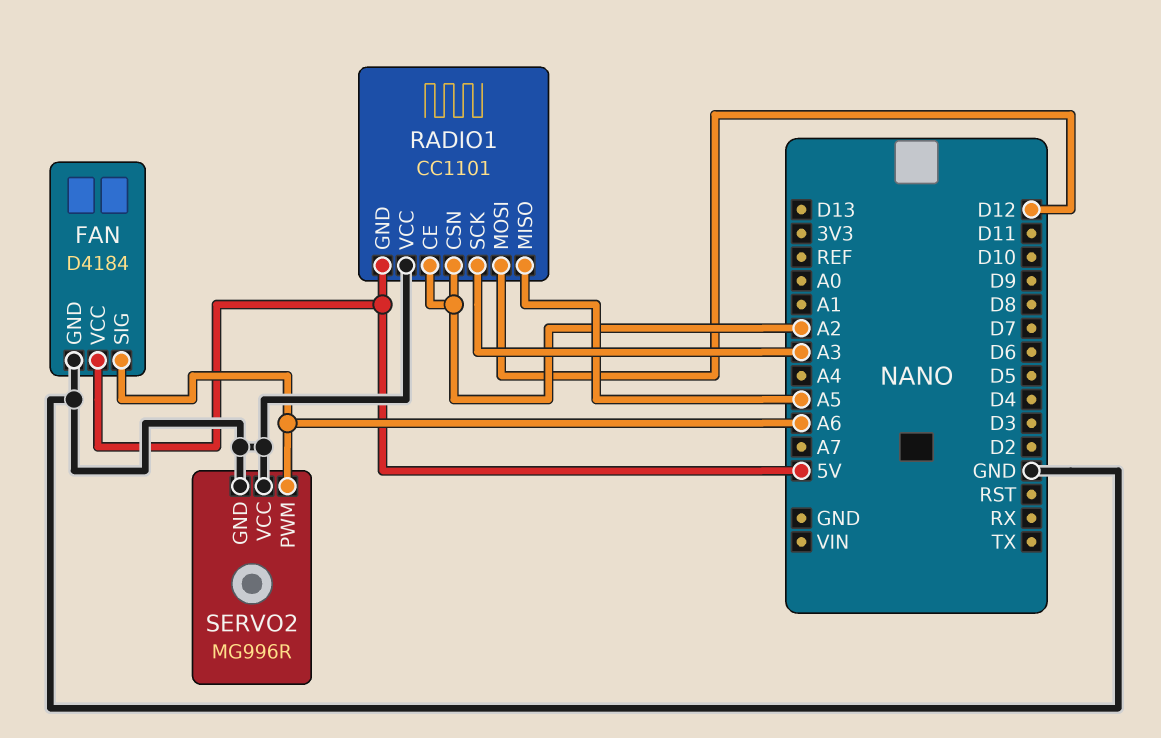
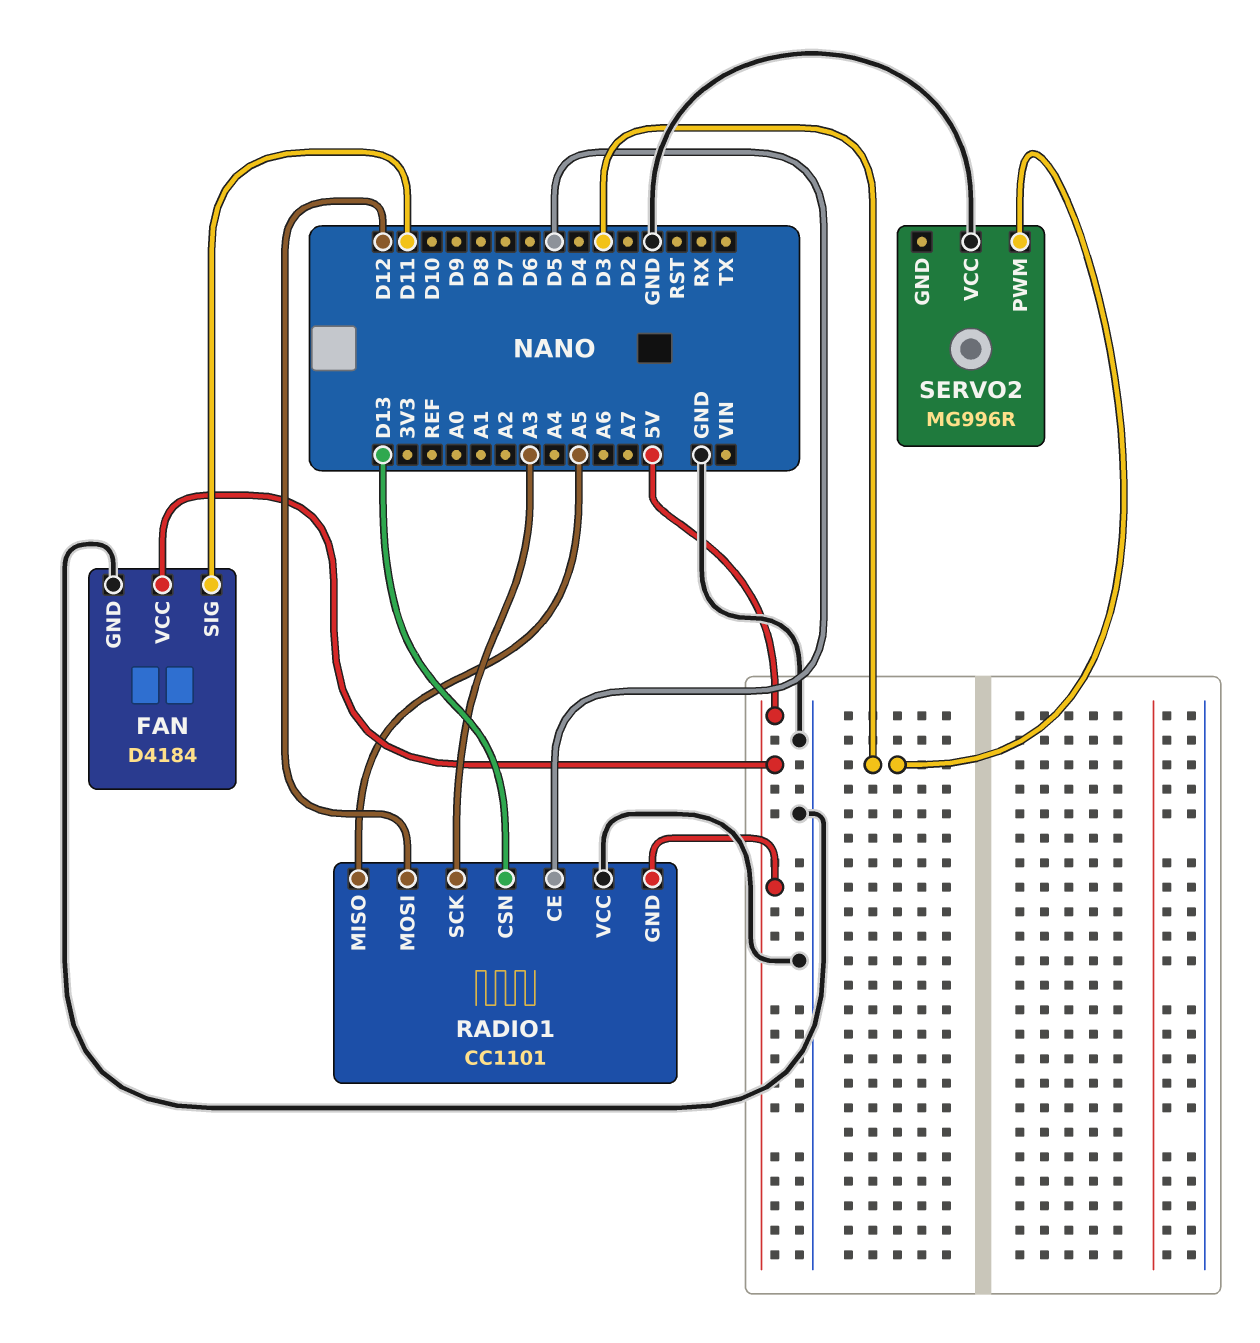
FAN pin SIG: A6 -> D11
RADIO1 pin CE: A2 -> D5
RADIO1 pin CSN: A2 -> D13
SERVO2 pin GND: GND -> none
SERVO2 pin PWM: A6 -> D3

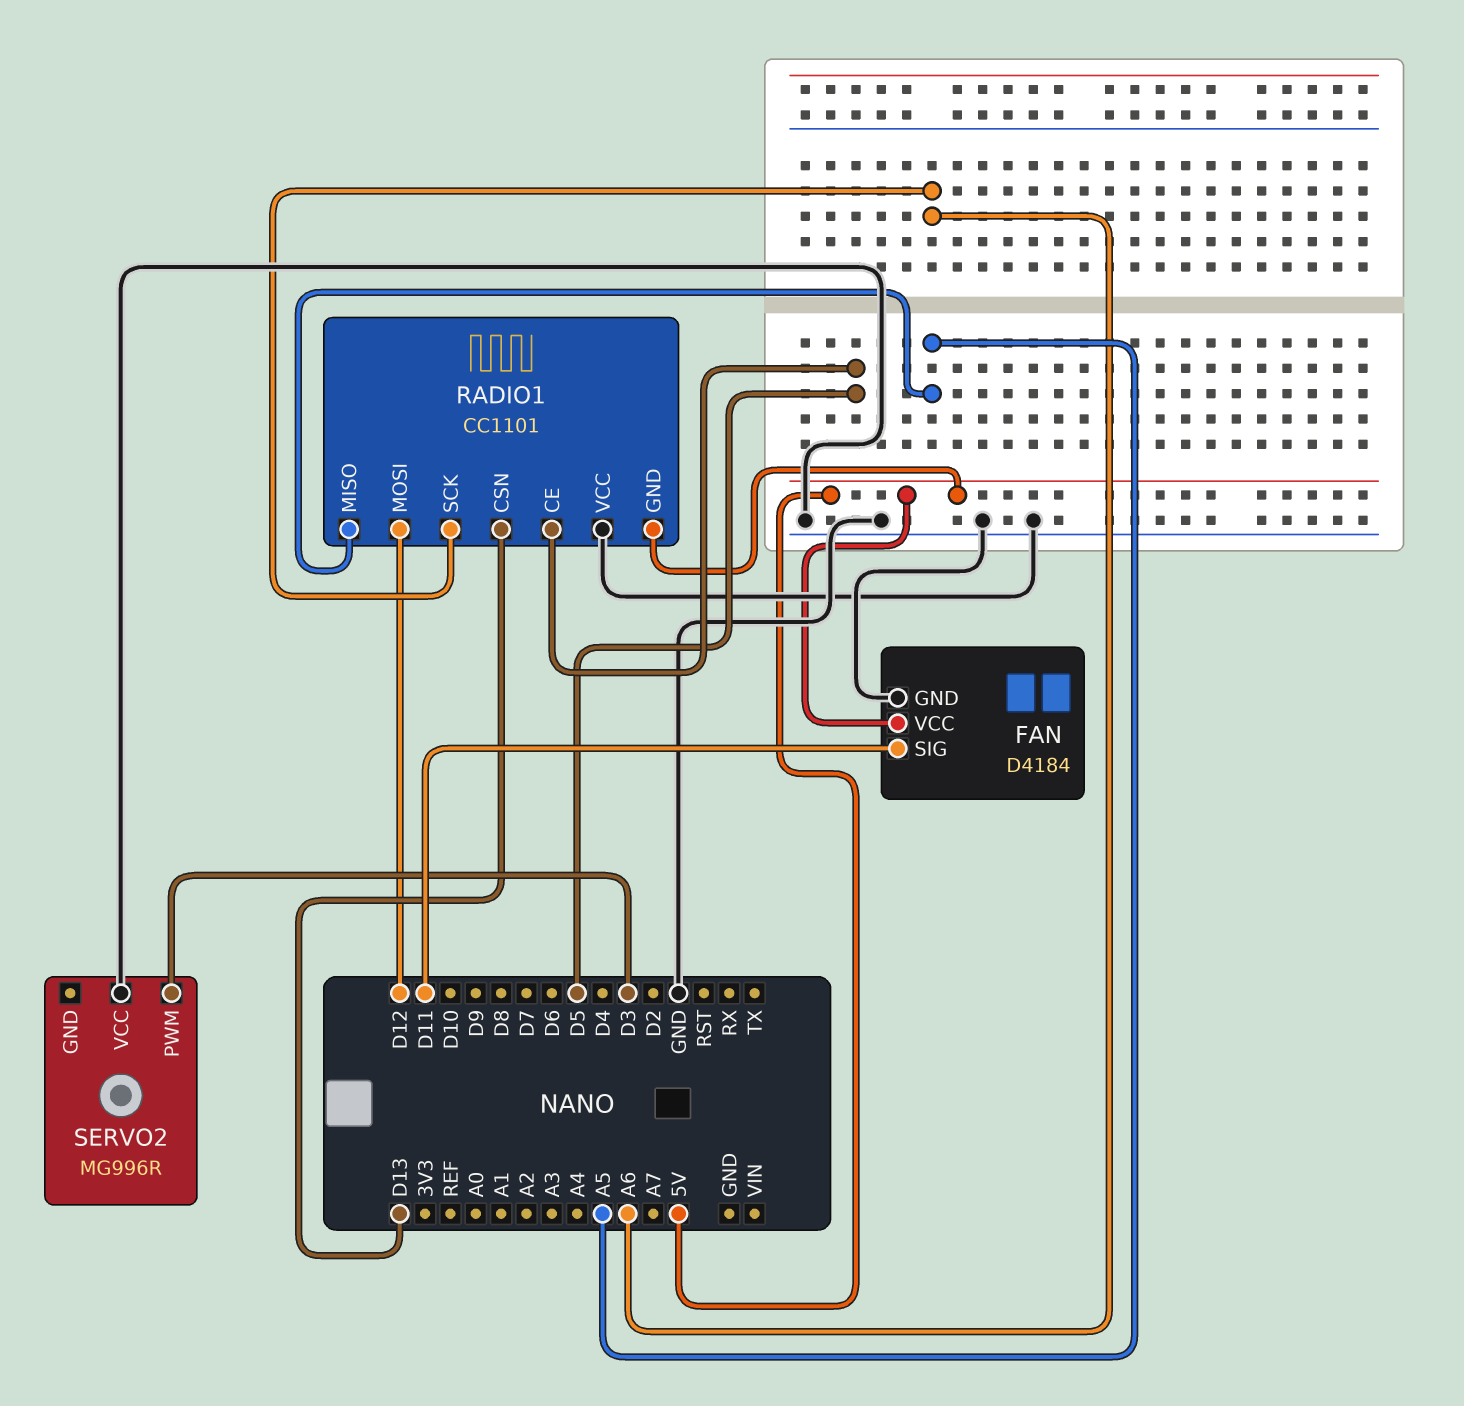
RADIO1 pin SCK: A3 -> A6

